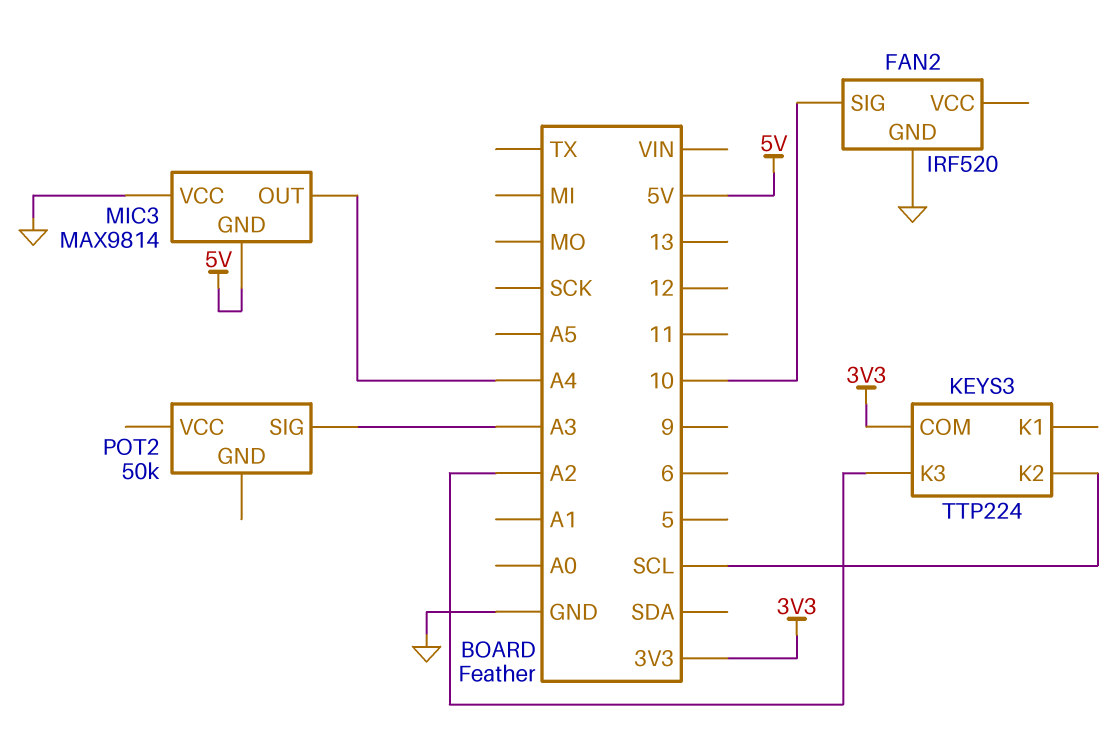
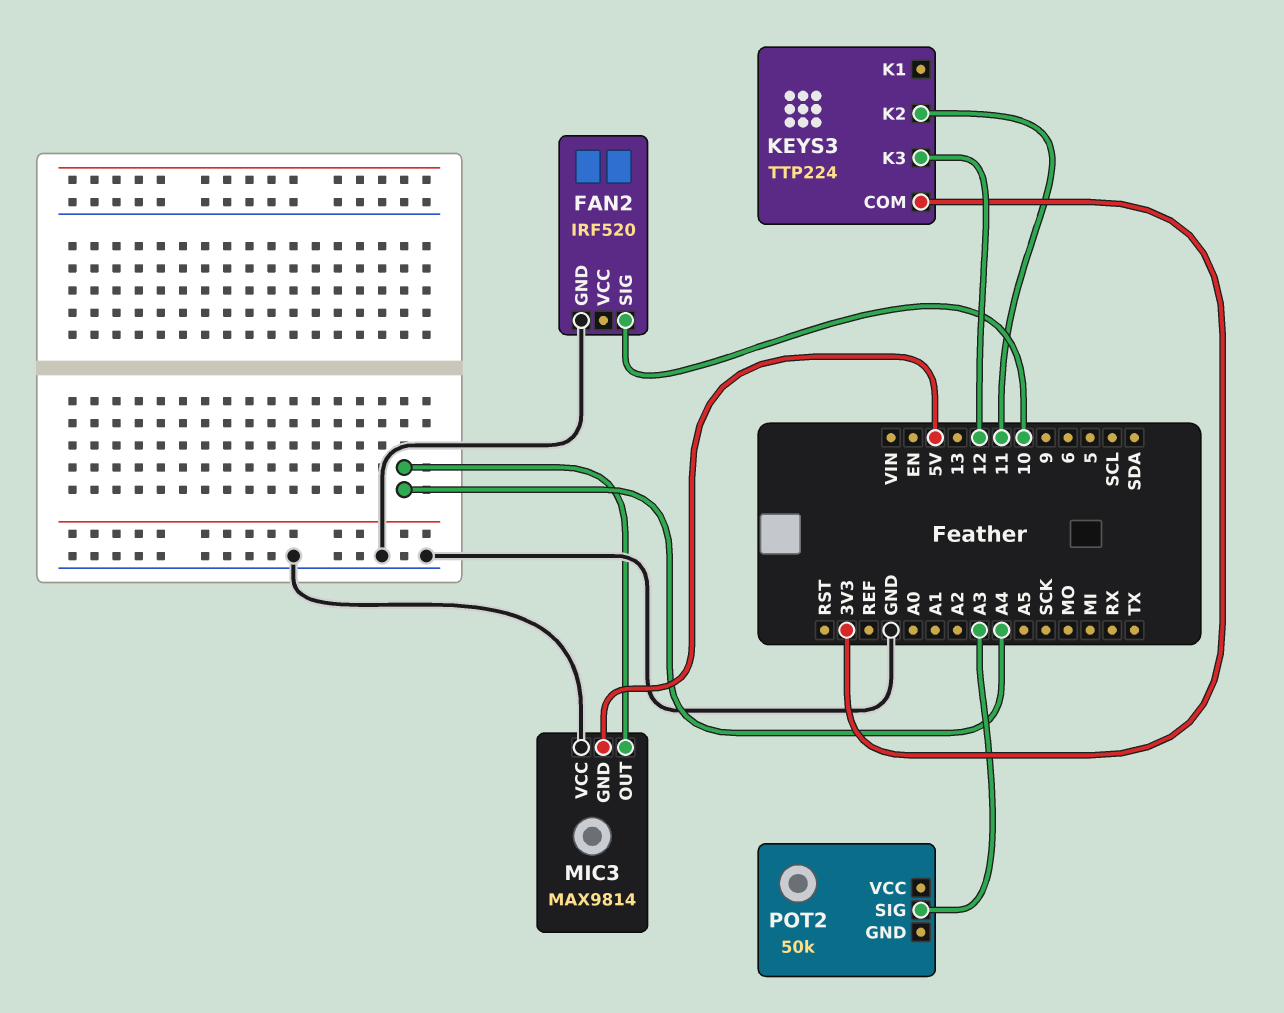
KEYS3 pin K2: SCL -> 11
KEYS3 pin K3: A2 -> 12

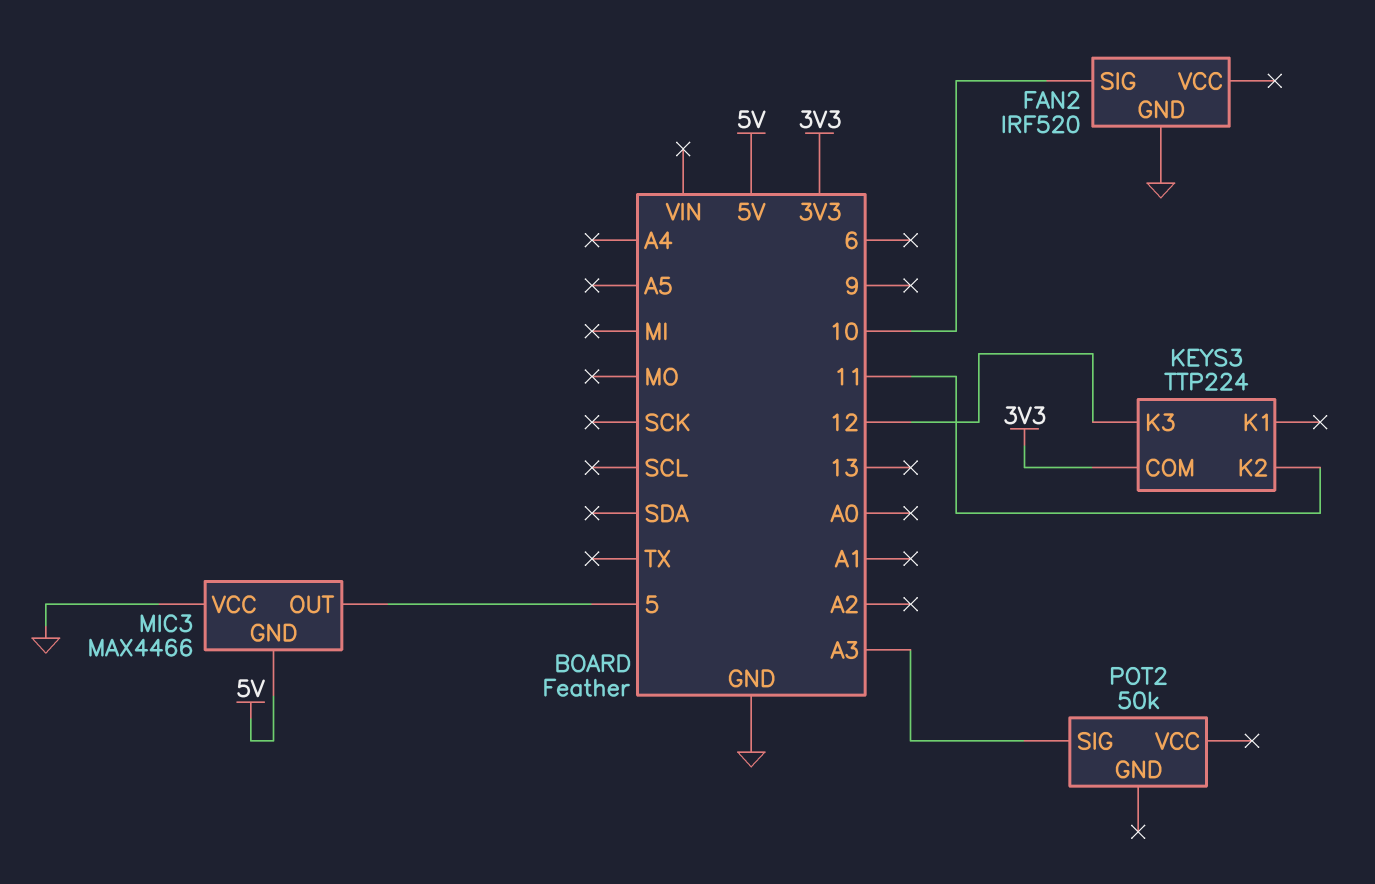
MIC3: MAX9814 -> MAX4466
MIC3 pin OUT: A4 -> 5

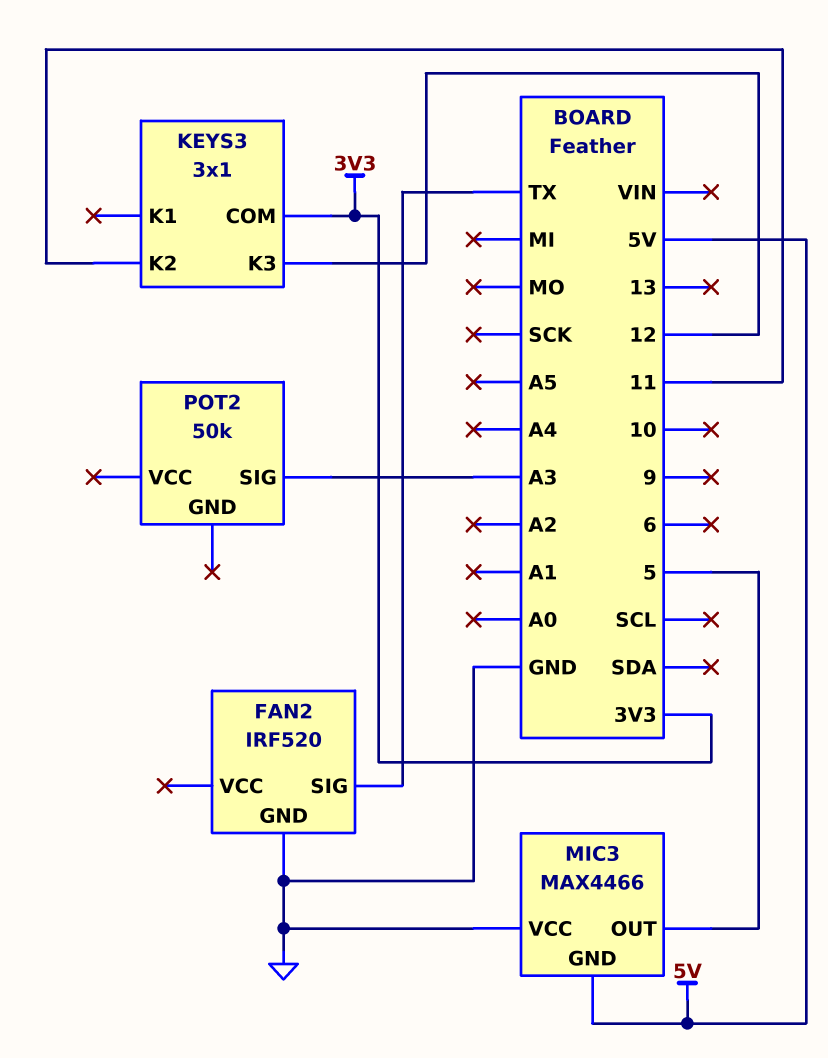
FAN2 pin SIG: 10 -> TX
KEYS3: TTP224 -> 3x1

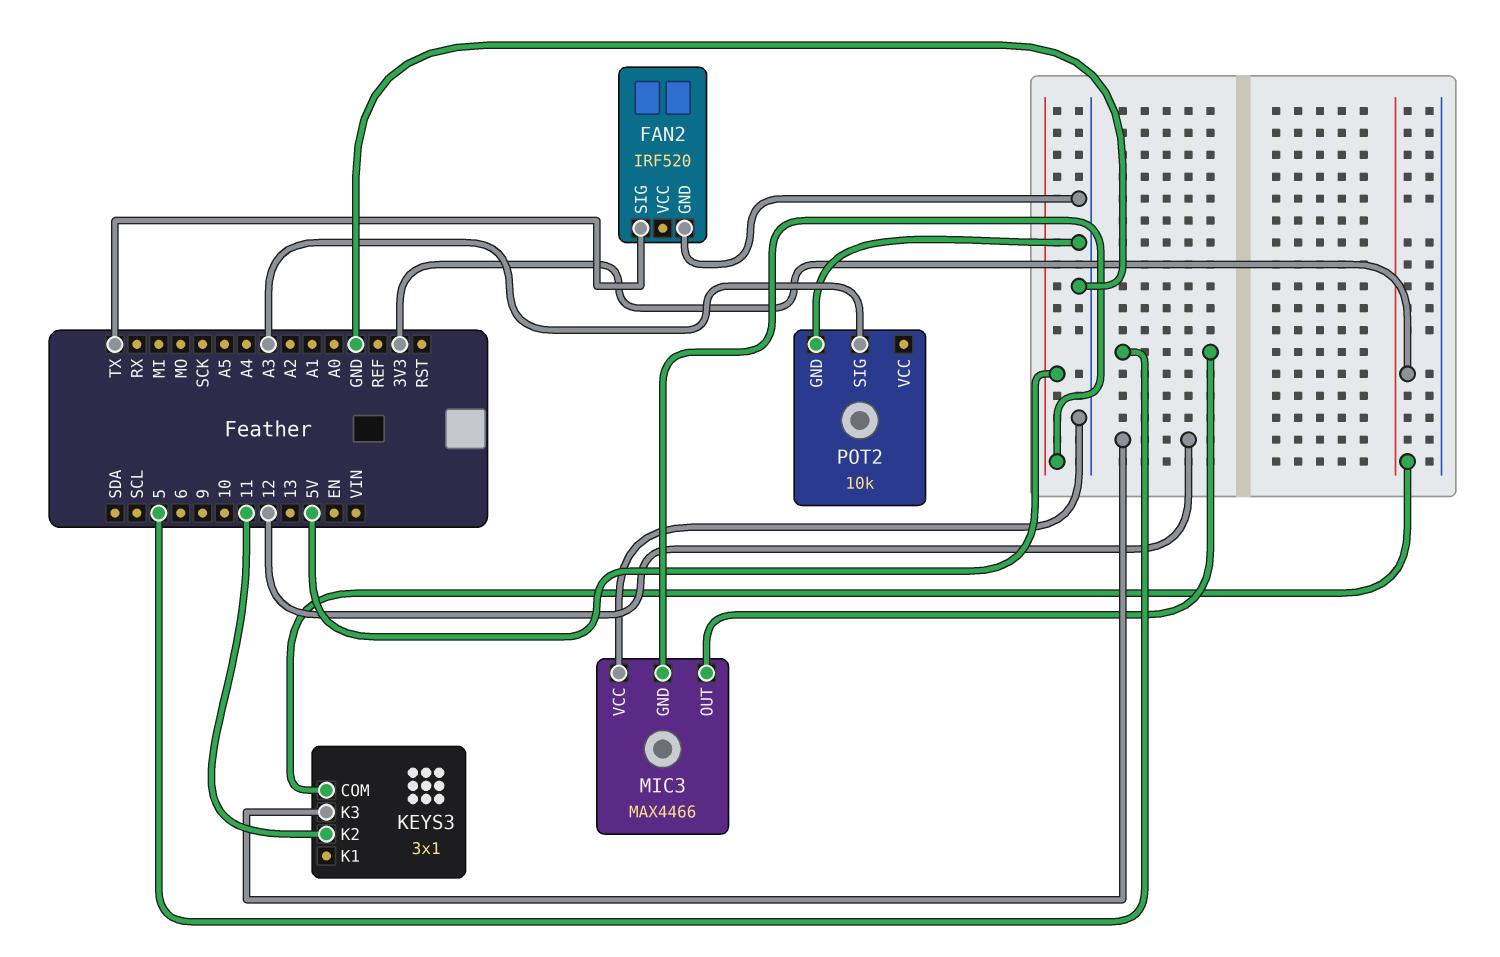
POT2: 50k -> 10k
POT2 pin GND: none -> GND

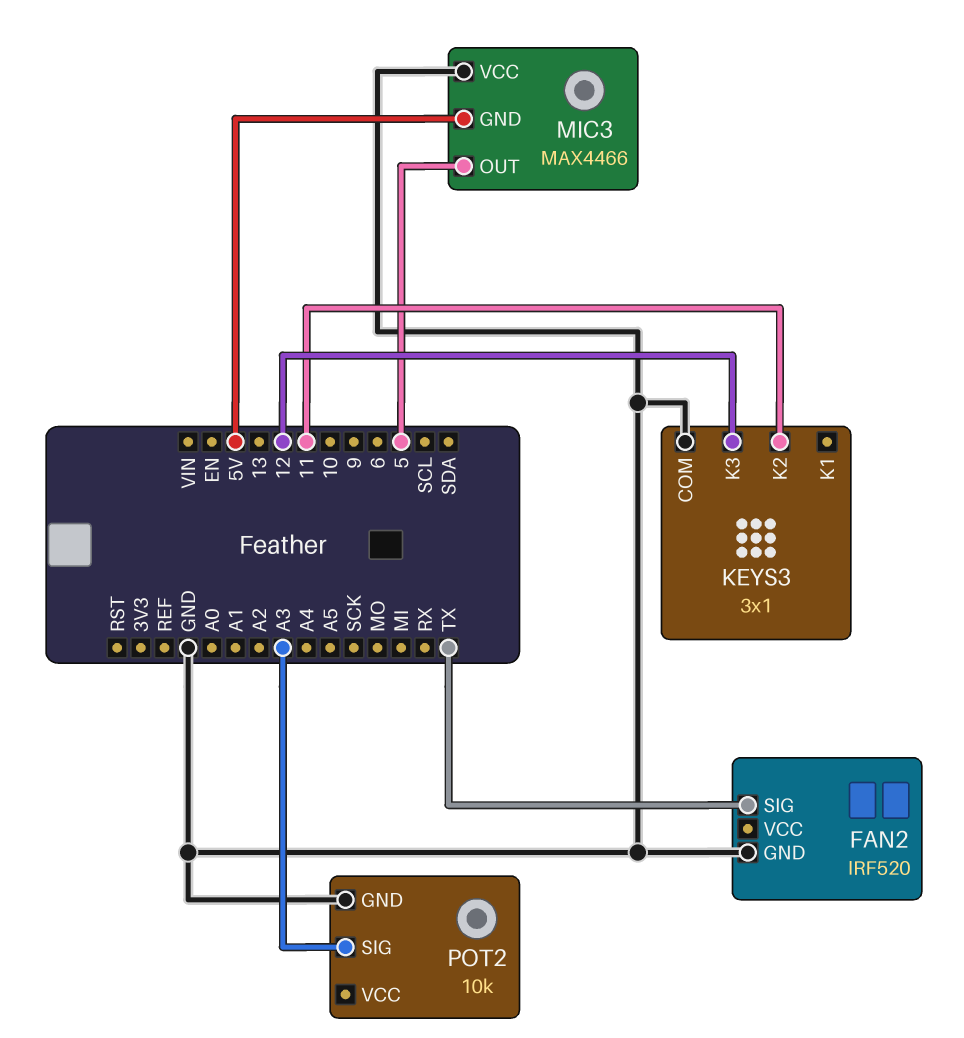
KEYS3 pin COM: 3V3 -> GND

